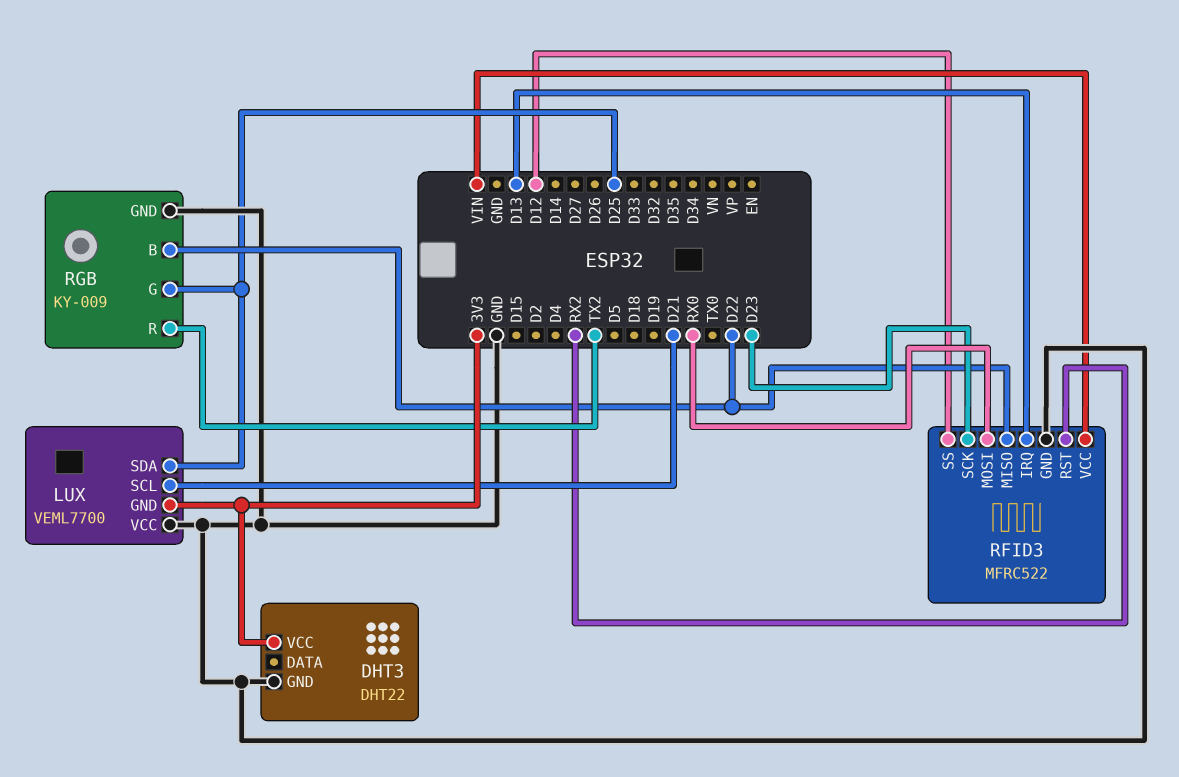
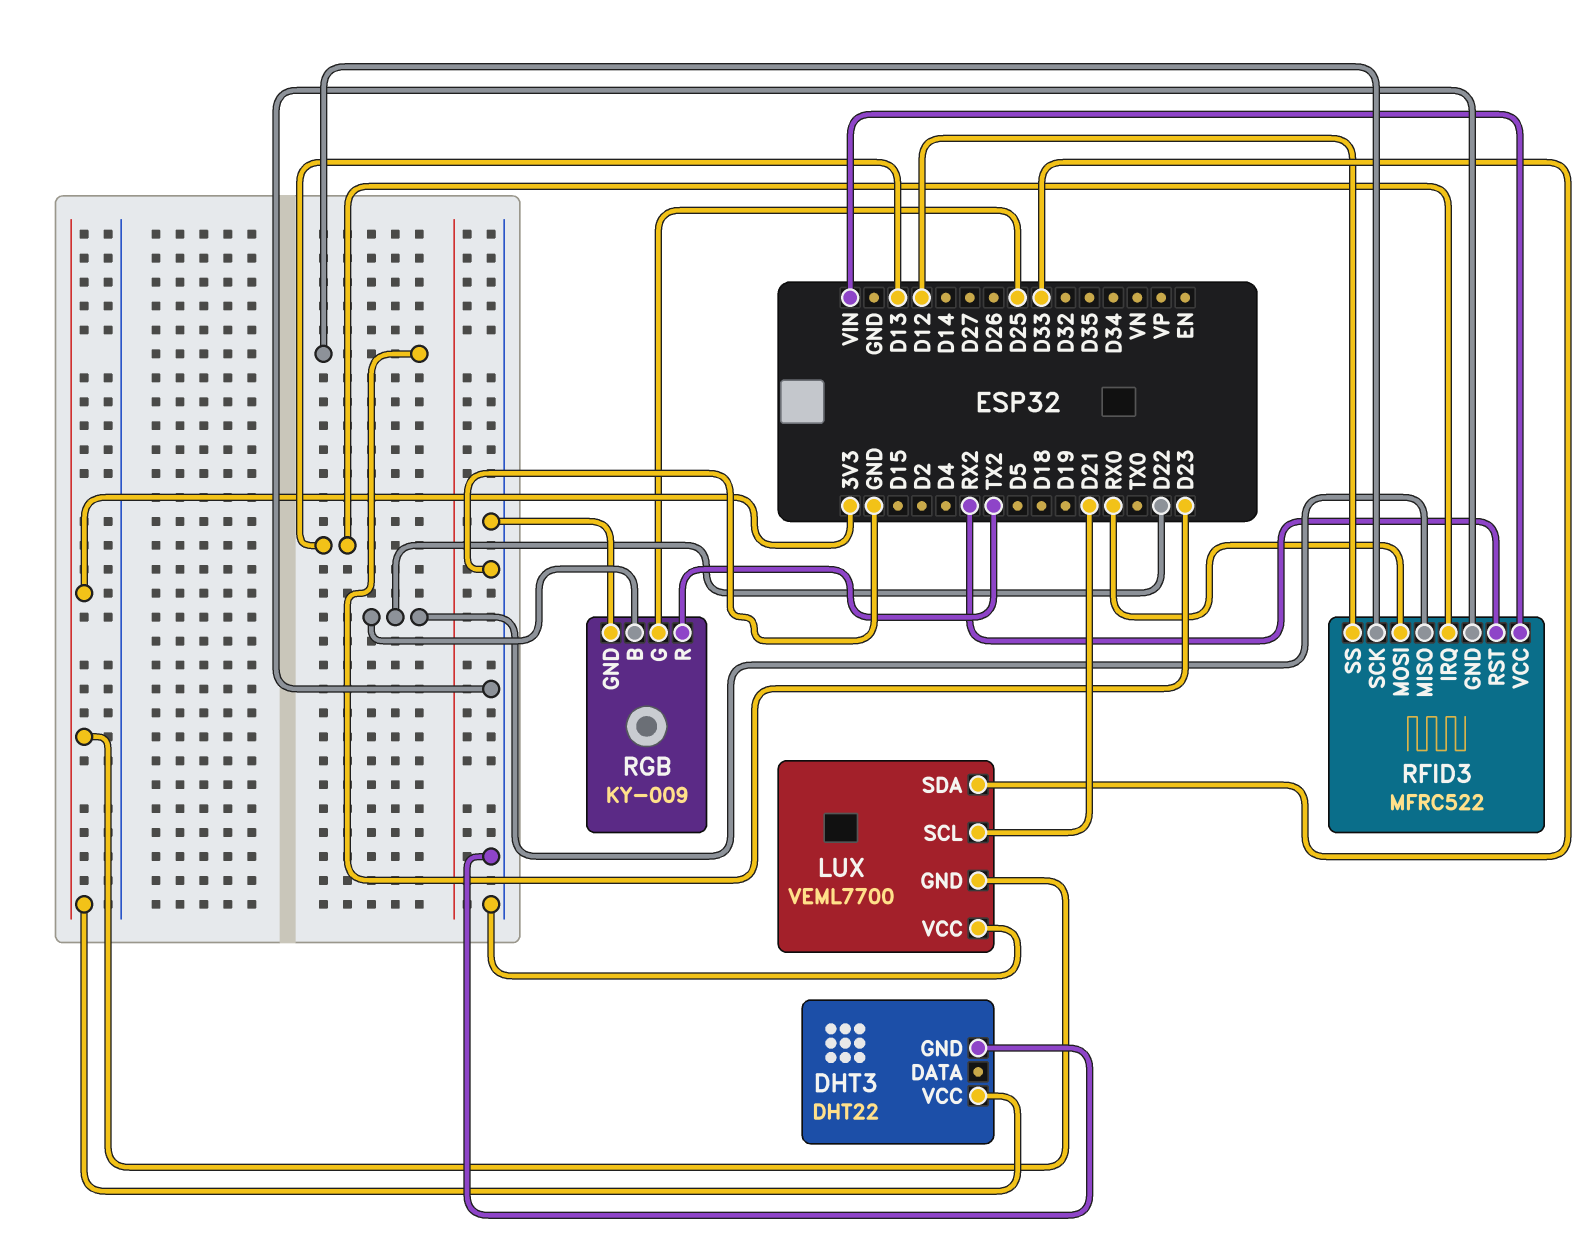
LUX pin SDA: D25 -> D33

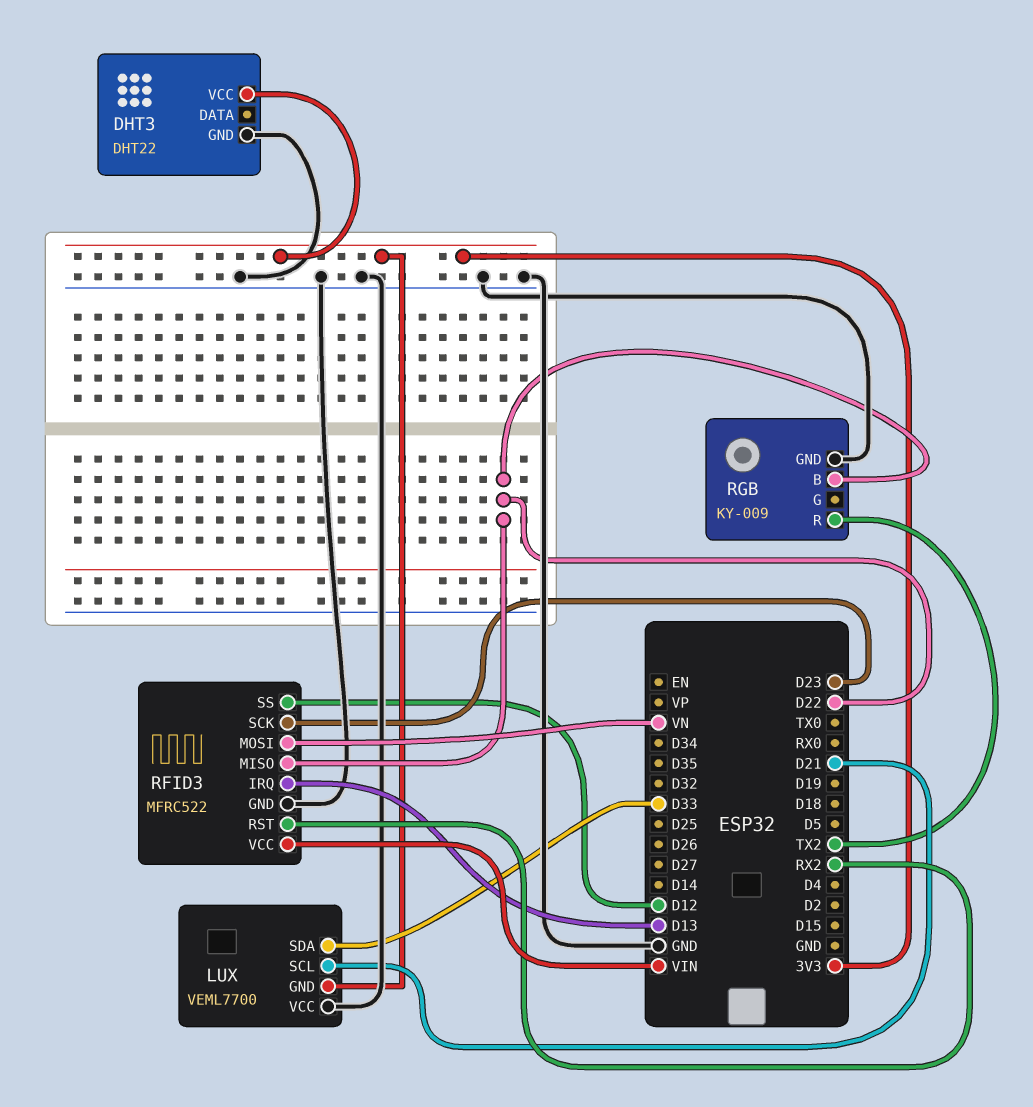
RFID3 pin MOSI: RX0 -> VN
RGB pin G: D25 -> none

